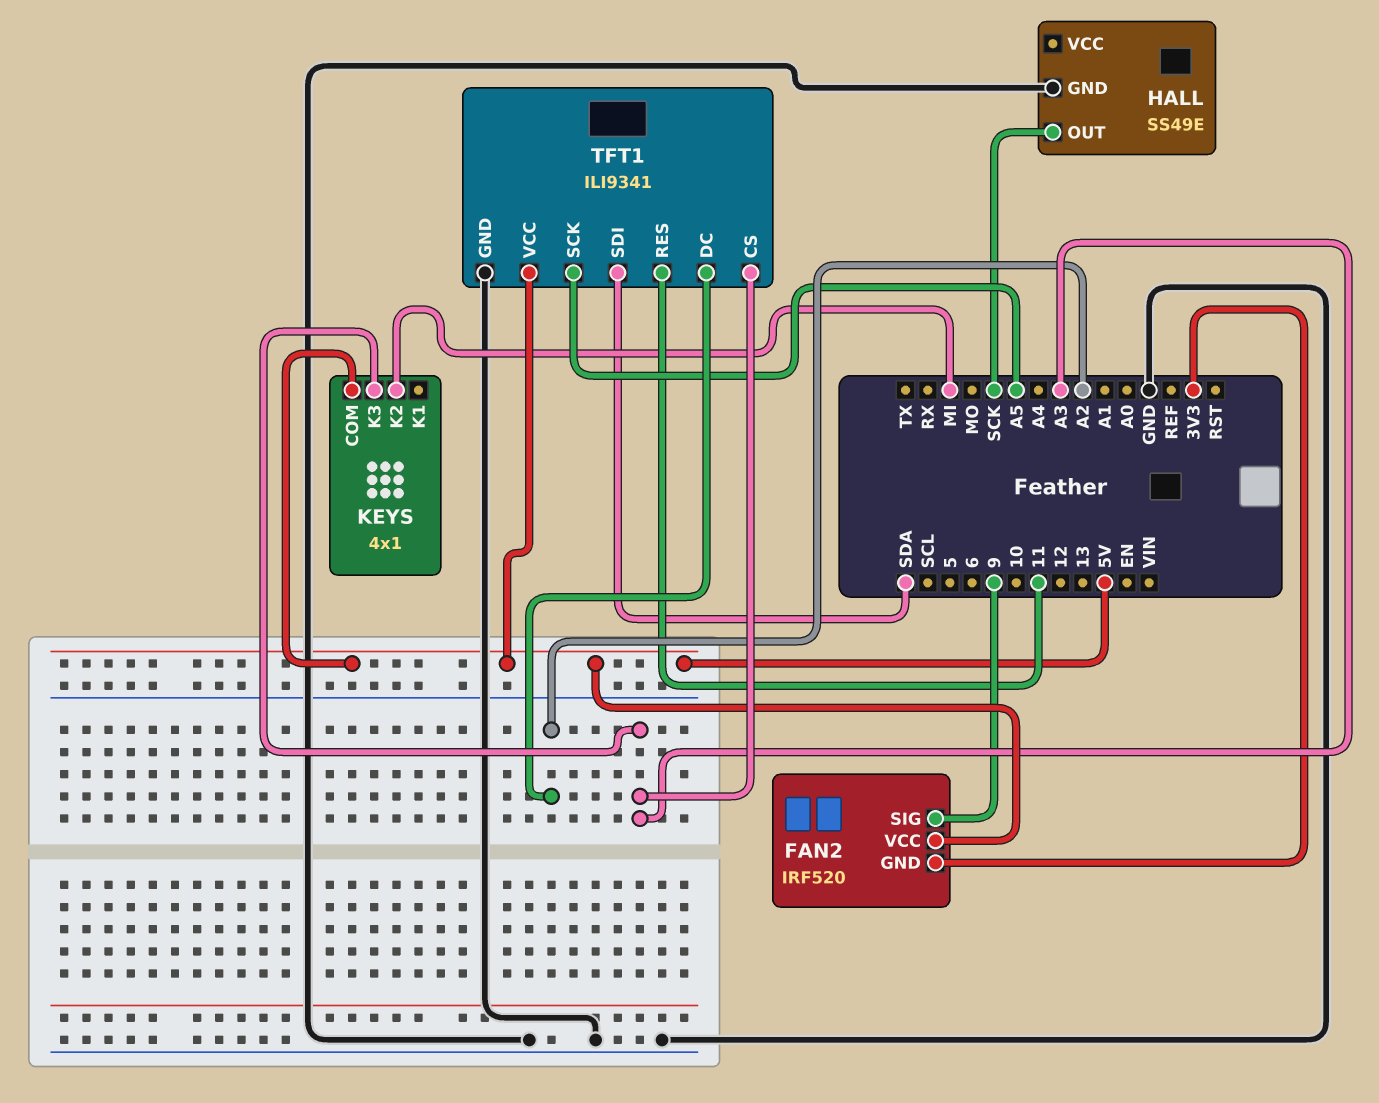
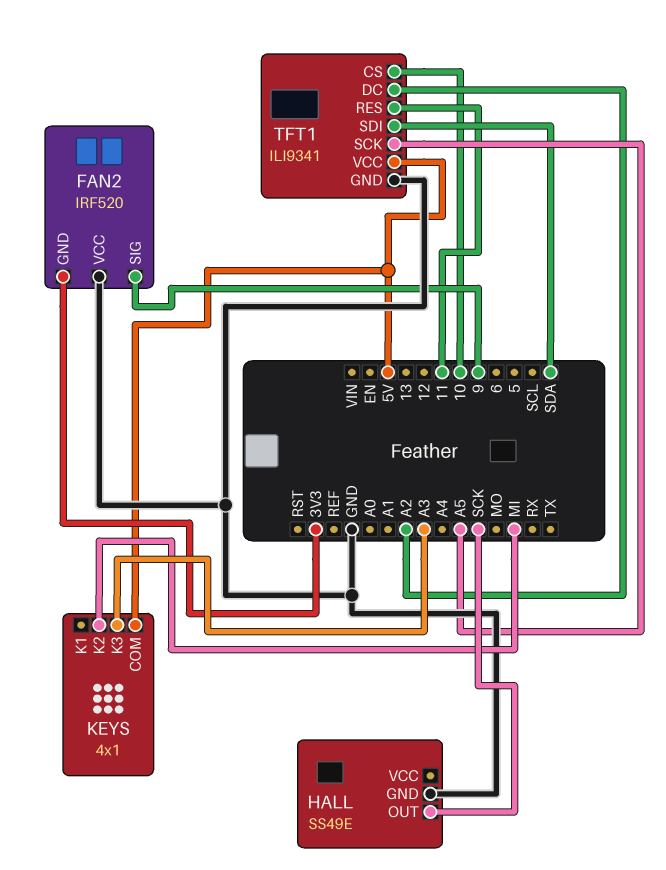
FAN2 pin VCC: 5V -> GND
TFT1 pin CS: A3 -> 10

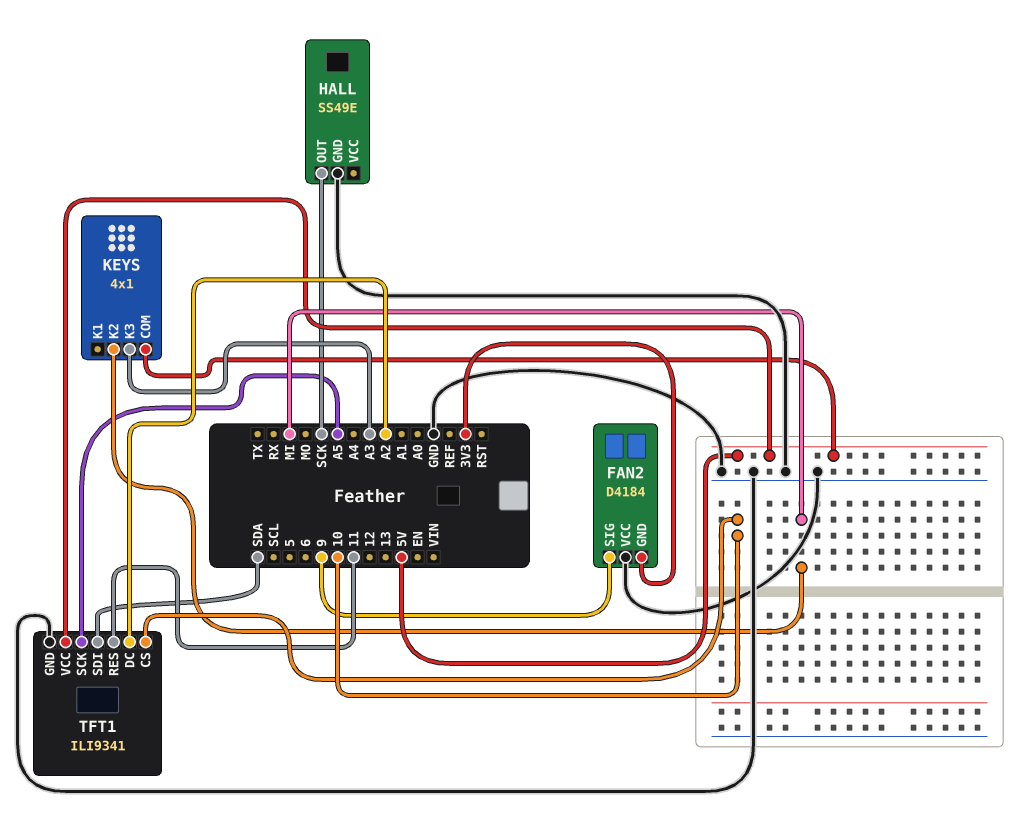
FAN2: IRF520 -> D4184

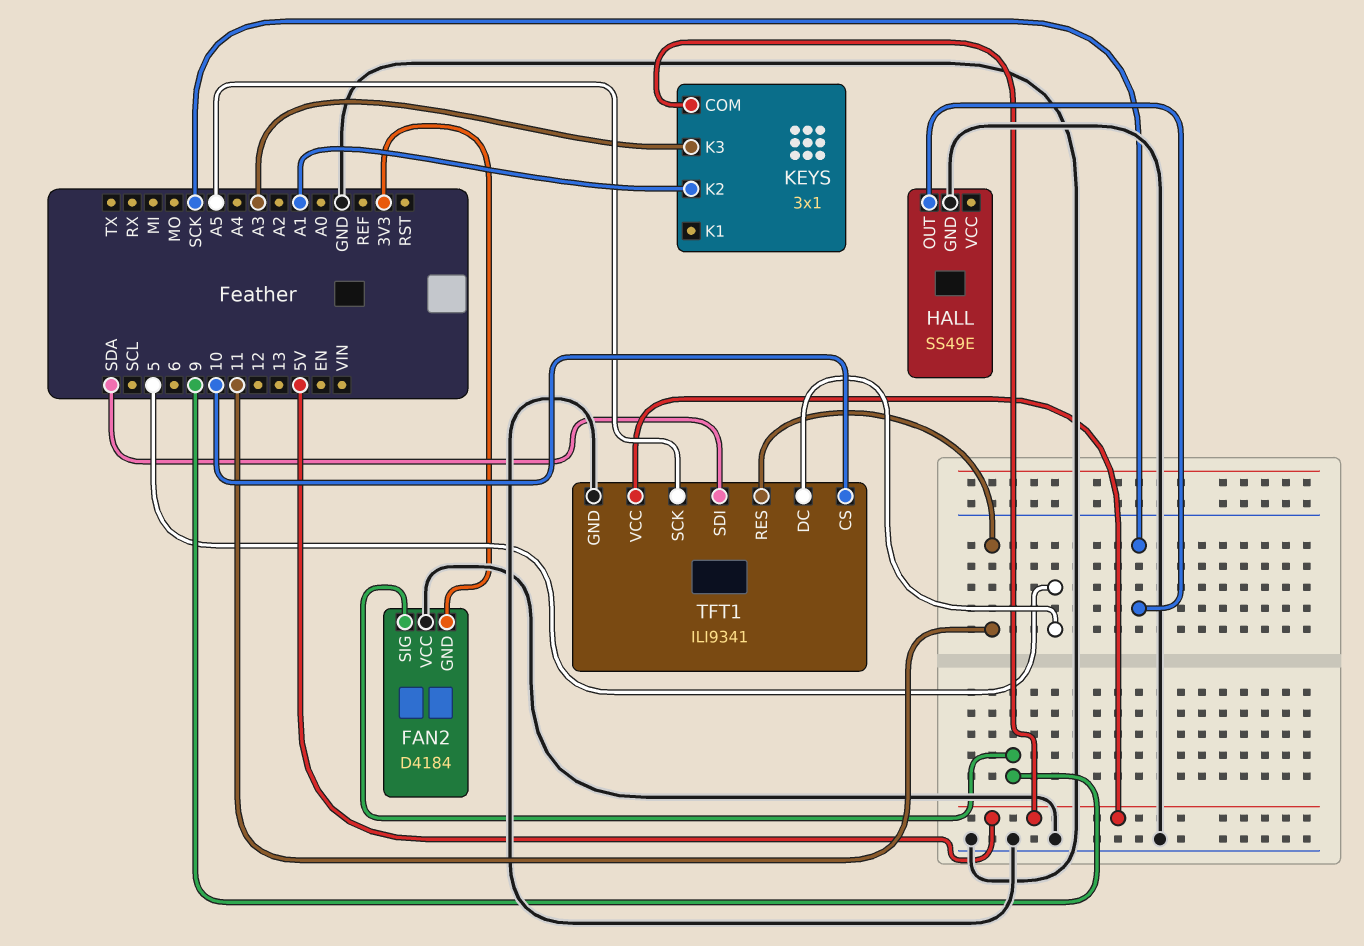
KEYS: 4x1 -> 3x1
KEYS pin K2: MI -> A1
TFT1 pin DC: A2 -> 5

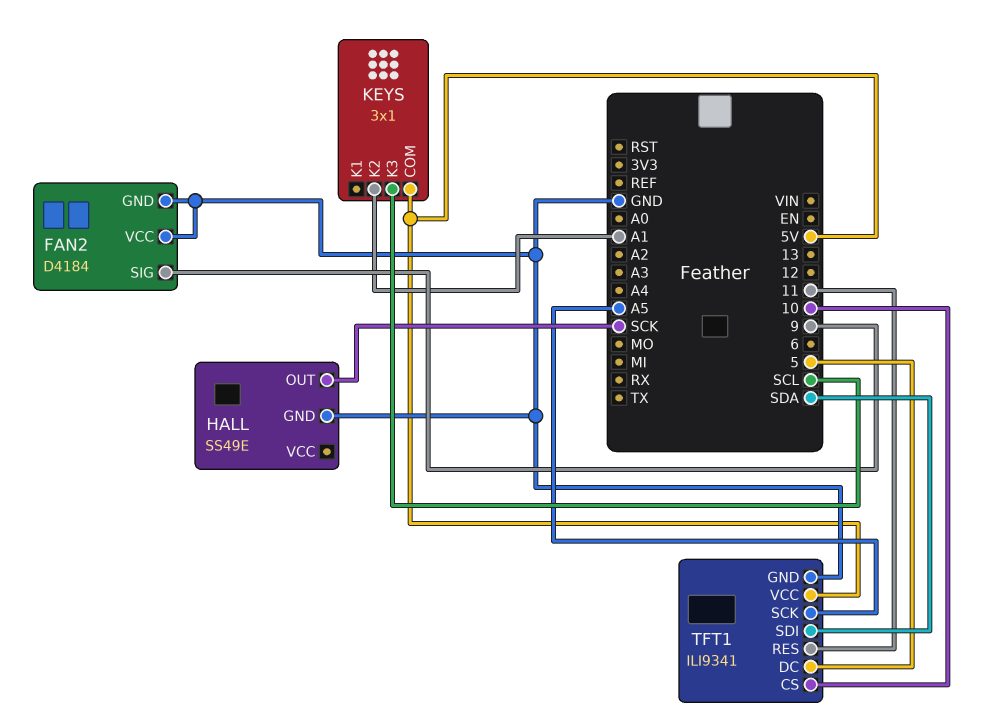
FAN2 pin GND: 3V3 -> GND
KEYS pin K3: A3 -> SCL

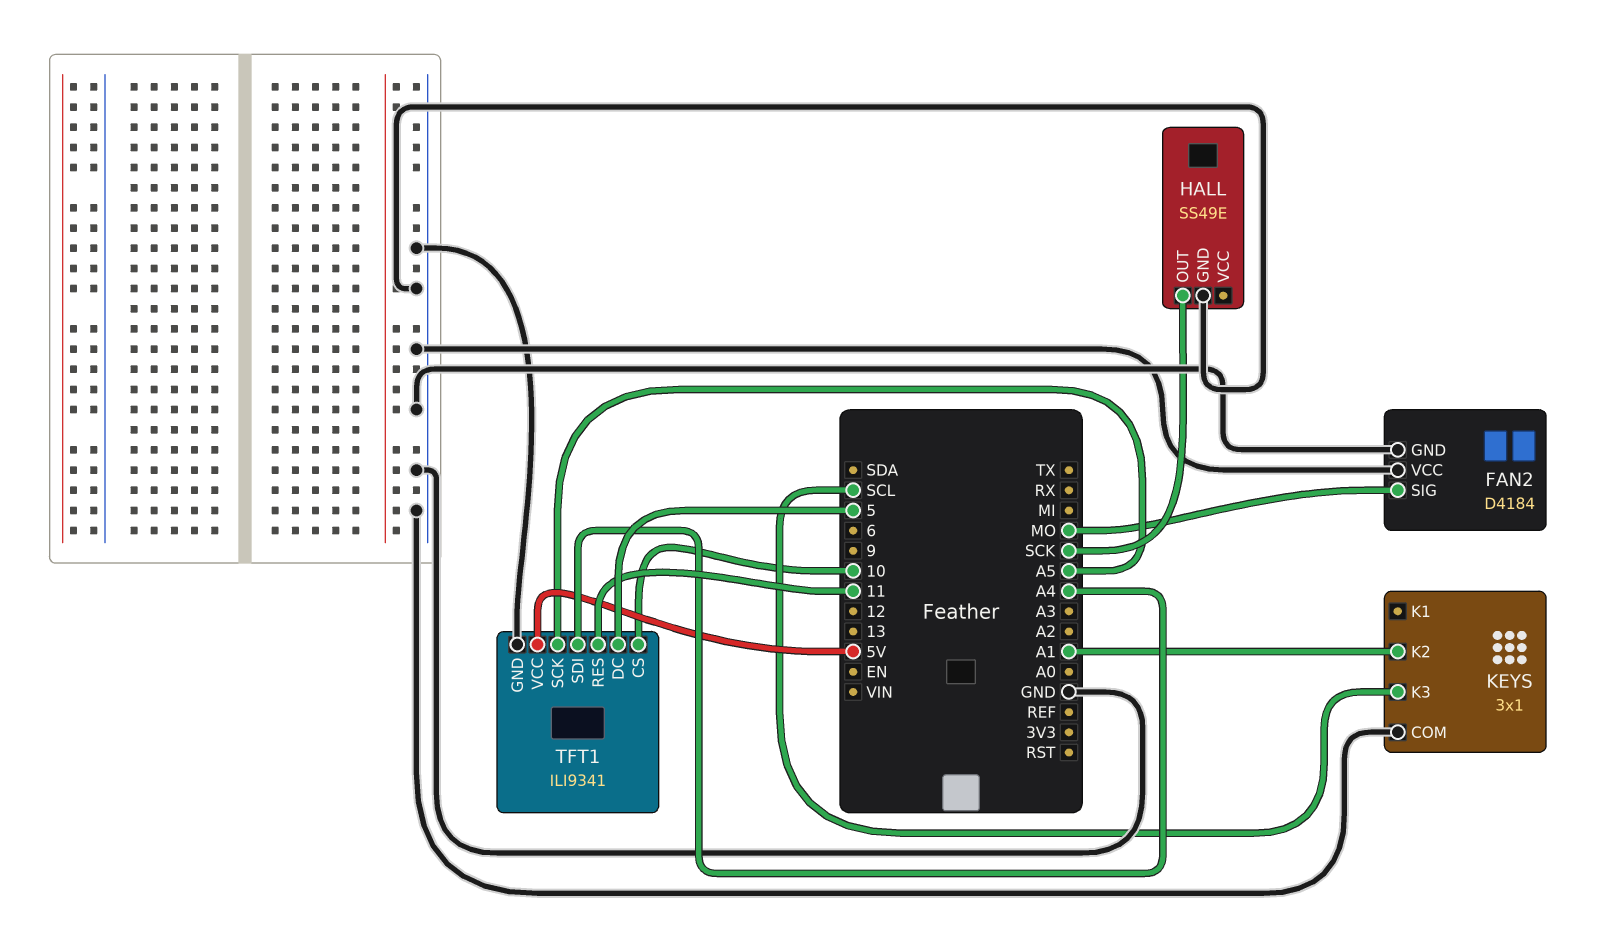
FAN2 pin SIG: 9 -> MO
KEYS pin COM: 5V -> GND
TFT1 pin SDI: SDA -> A4

